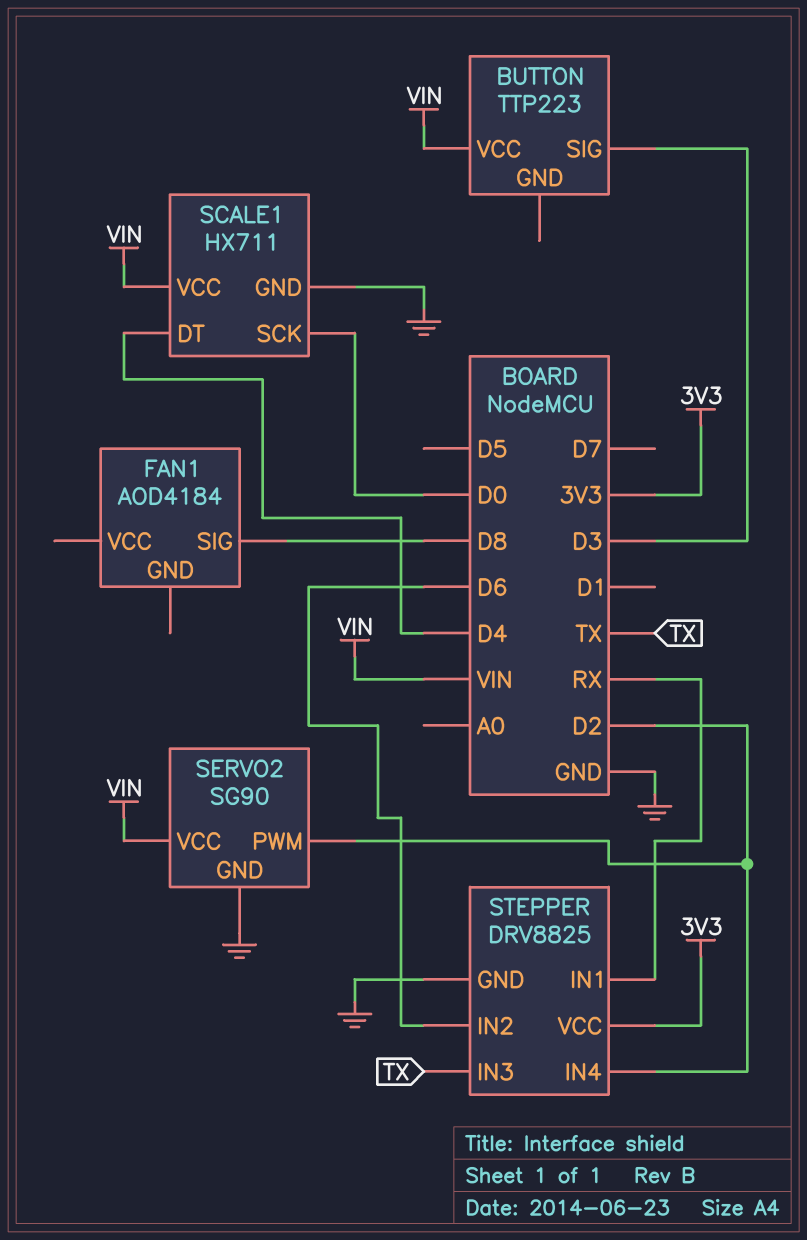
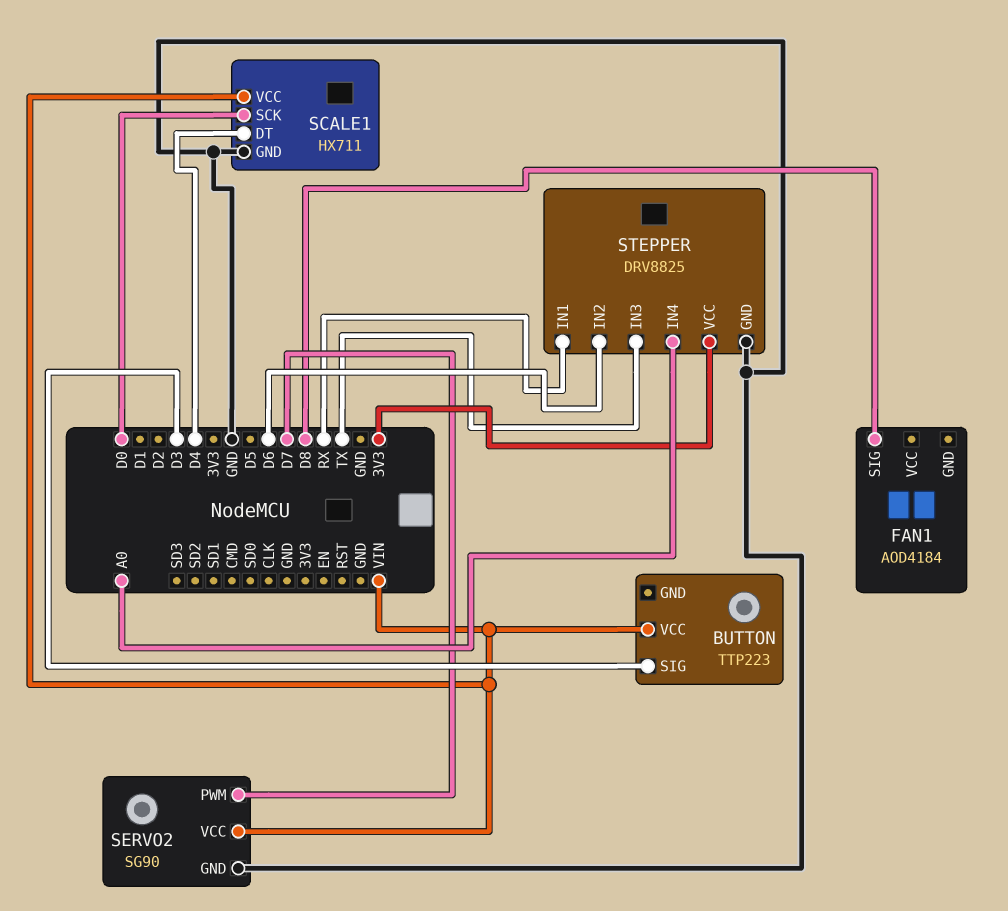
SERVO2 pin PWM: D2 -> D7
STEPPER pin IN4: D2 -> A0

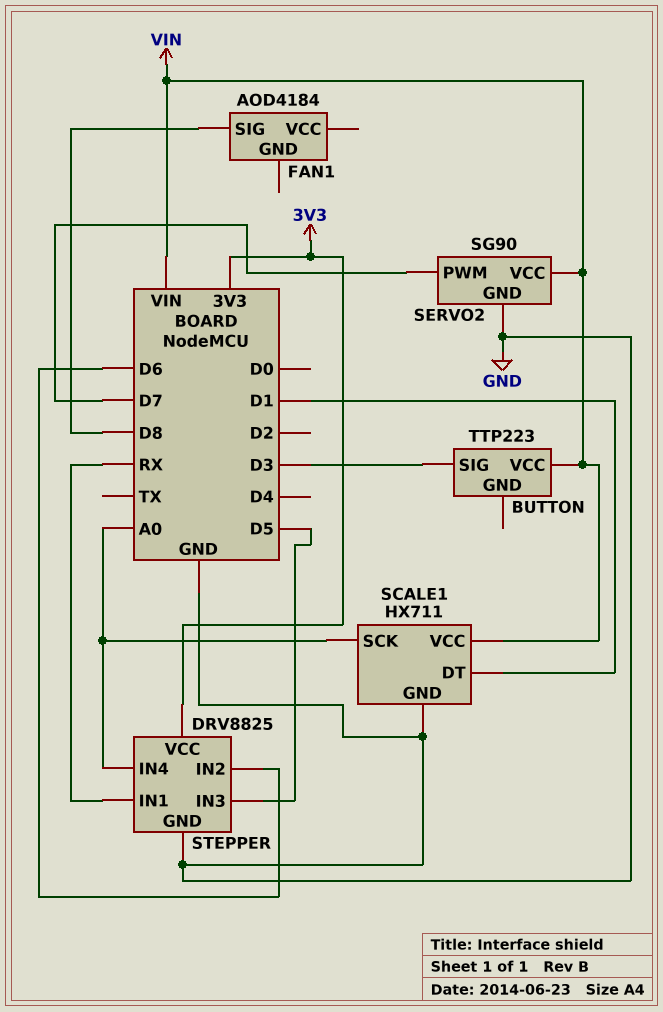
SCALE1 pin DT: D4 -> D1
SCALE1 pin SCK: D0 -> A0
STEPPER pin IN3: TX -> D5

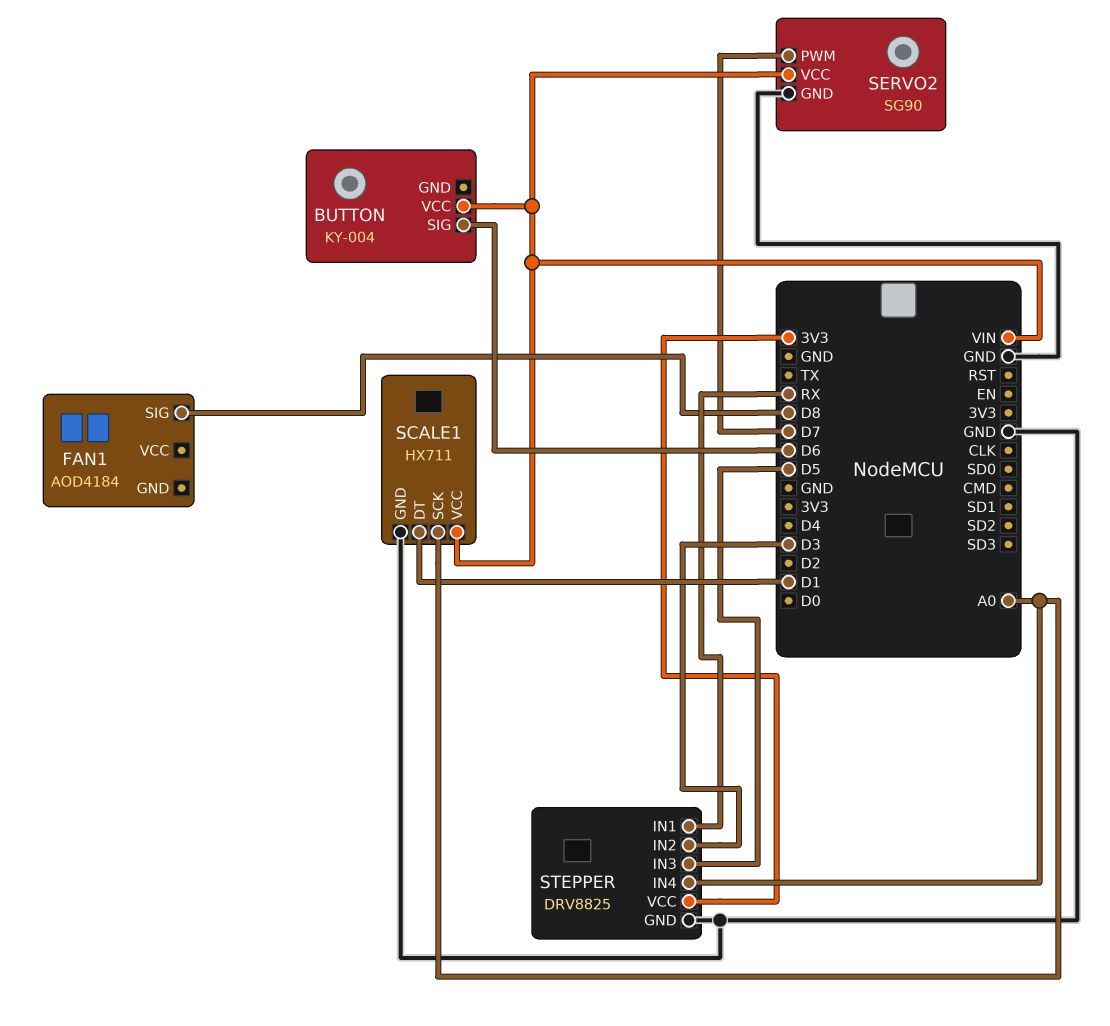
BUTTON: TTP223 -> KY-004
BUTTON pin SIG: D3 -> D6
STEPPER pin IN2: D6 -> D3

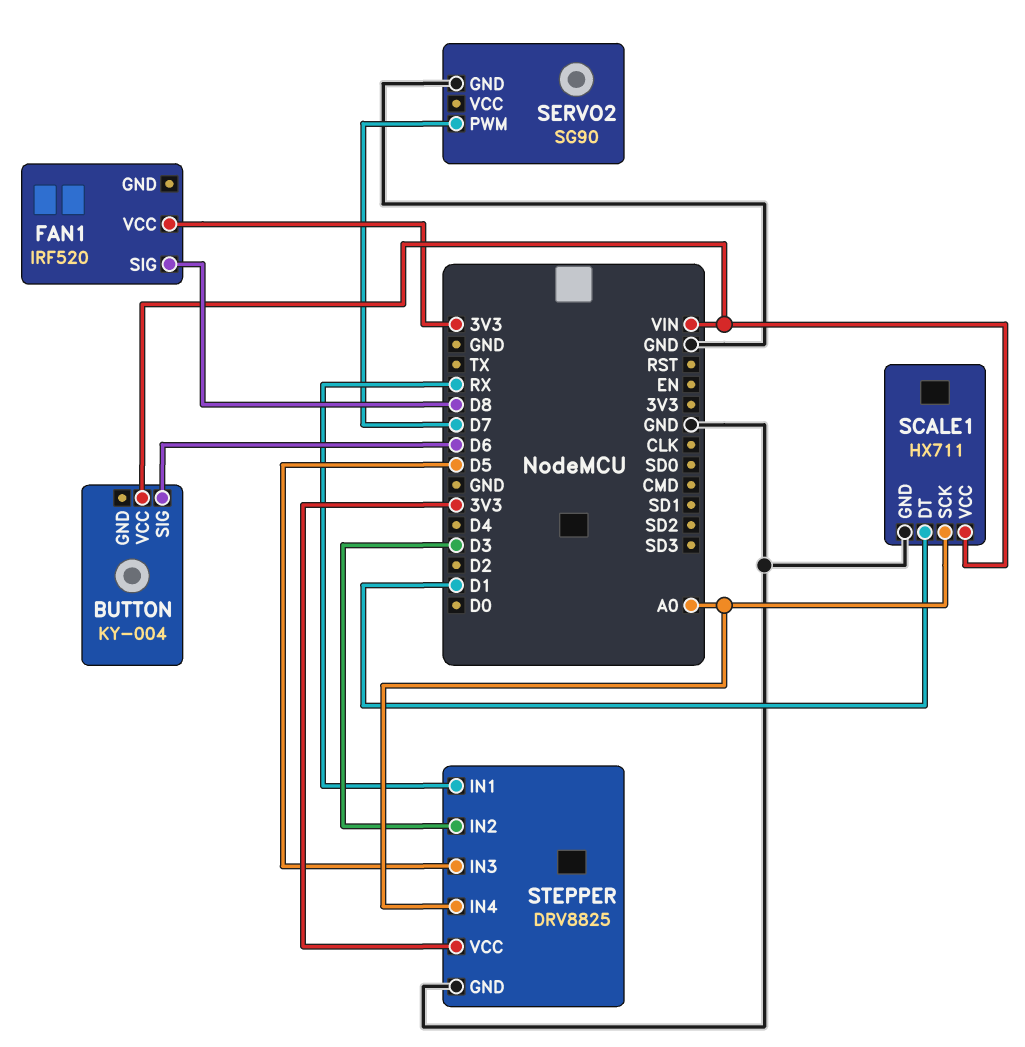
FAN1: AOD4184 -> IRF520
FAN1 pin VCC: none -> 3V3
SERVO2 pin VCC: VIN -> none

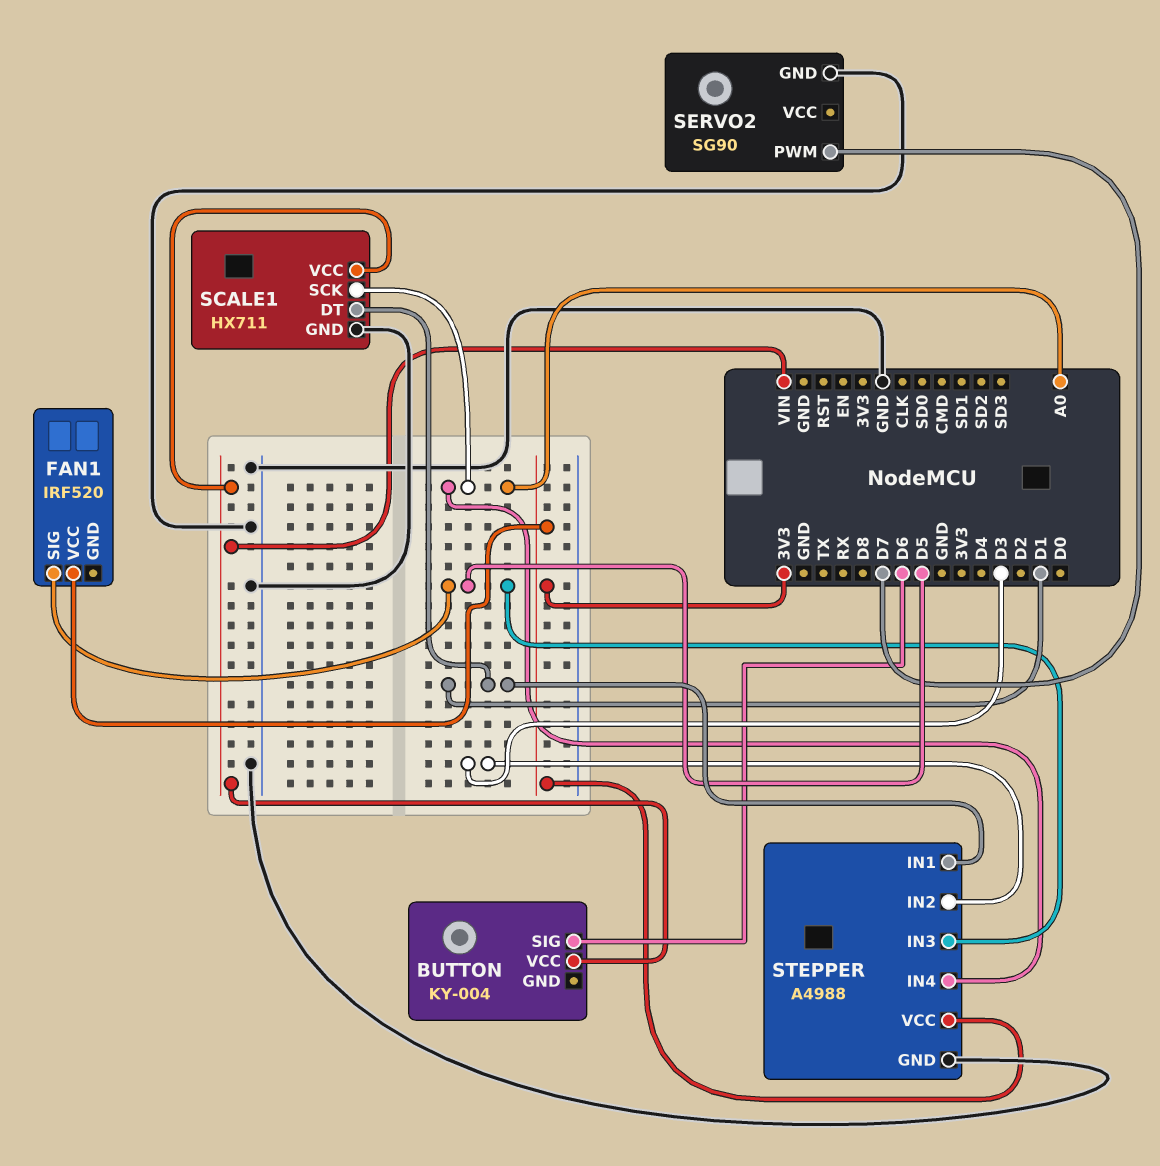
FAN1 pin SIG: D8 -> D5
STEPPER: DRV8825 -> A4988
STEPPER pin IN1: RX -> D1

